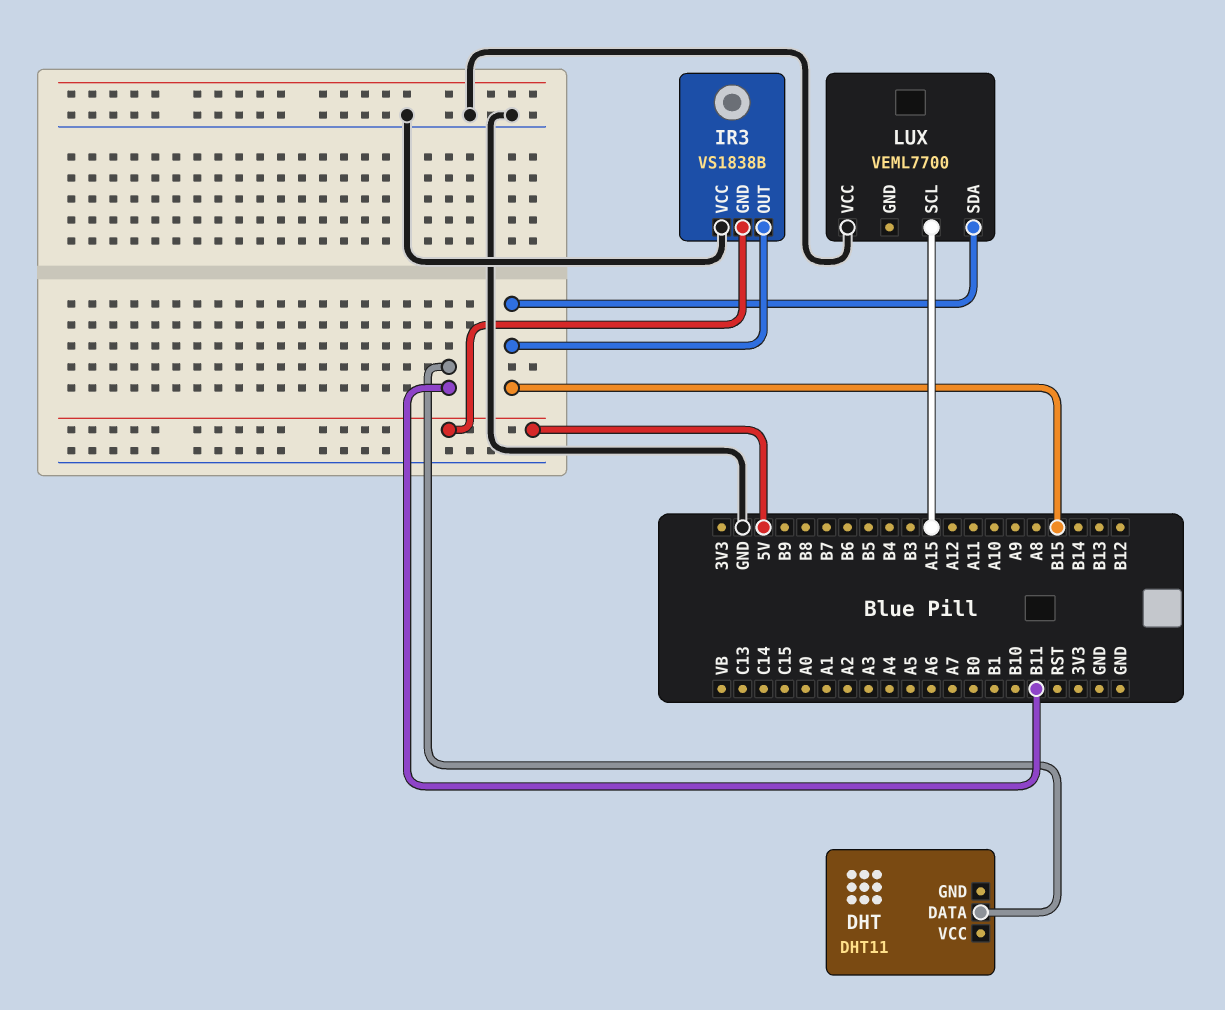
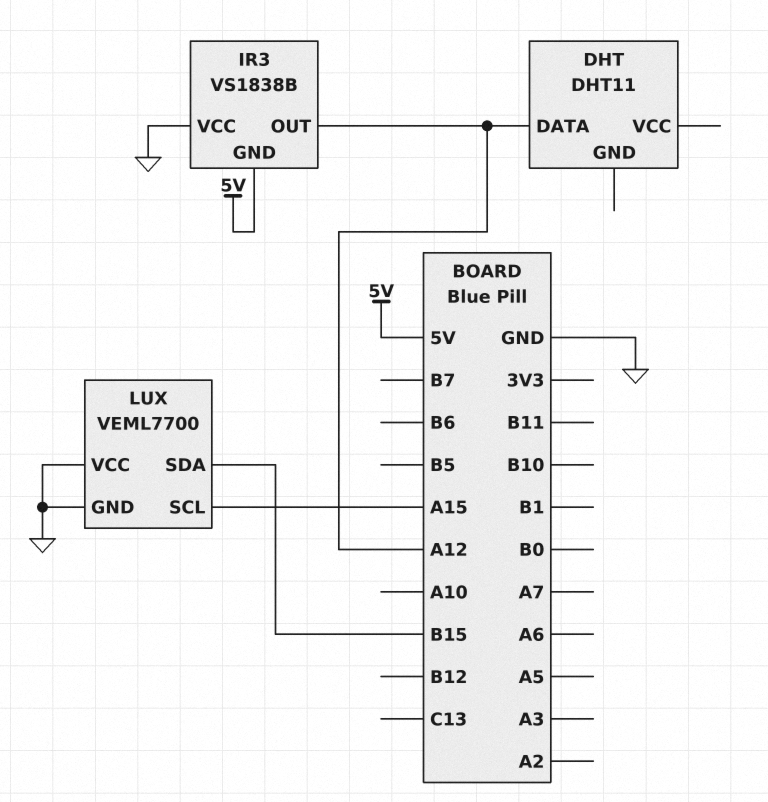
DHT pin DATA: B11 -> A12
IR3 pin OUT: B15 -> A12
LUX pin GND: none -> GND

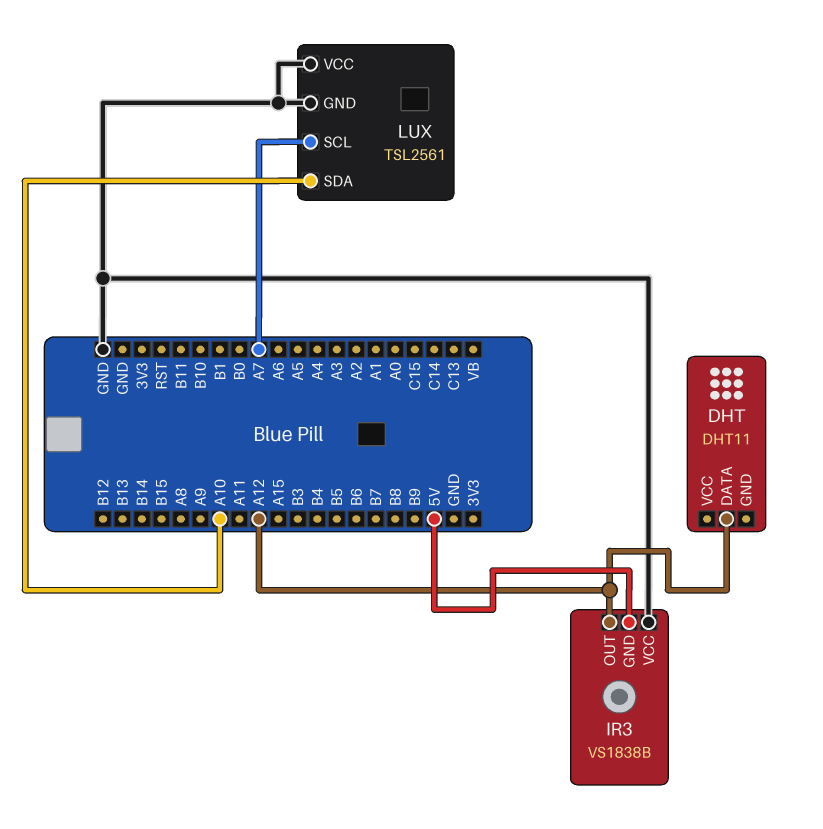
LUX: VEML7700 -> TSL2561
LUX pin SCL: A15 -> A7
LUX pin SDA: B15 -> A10

